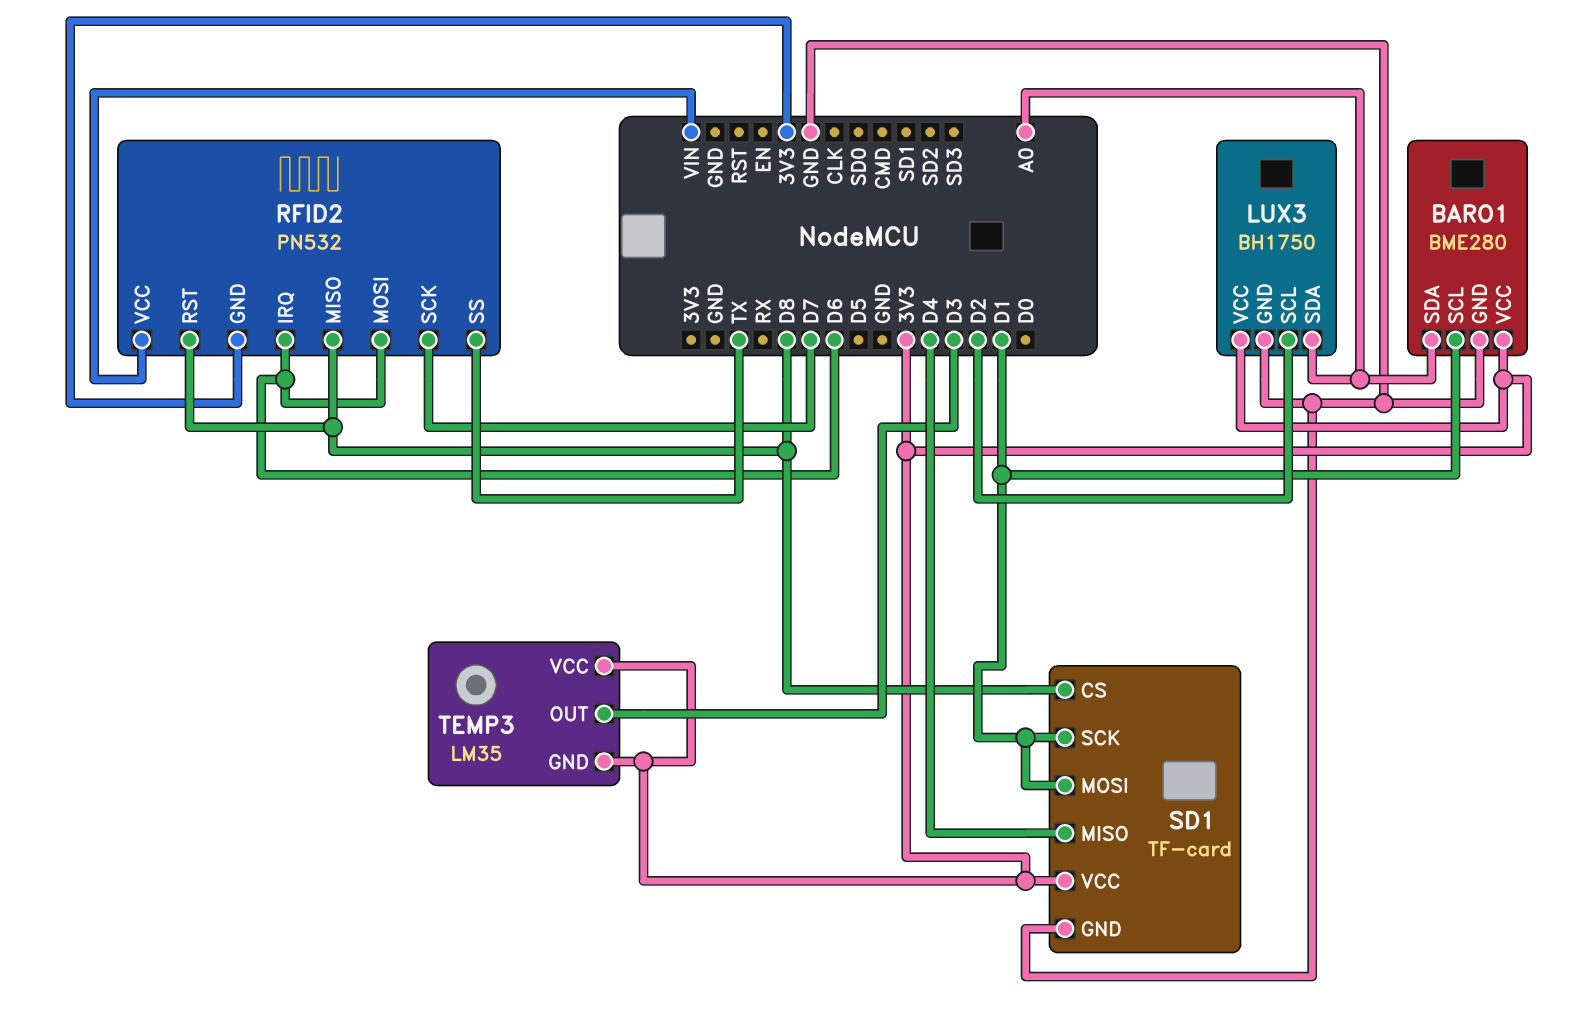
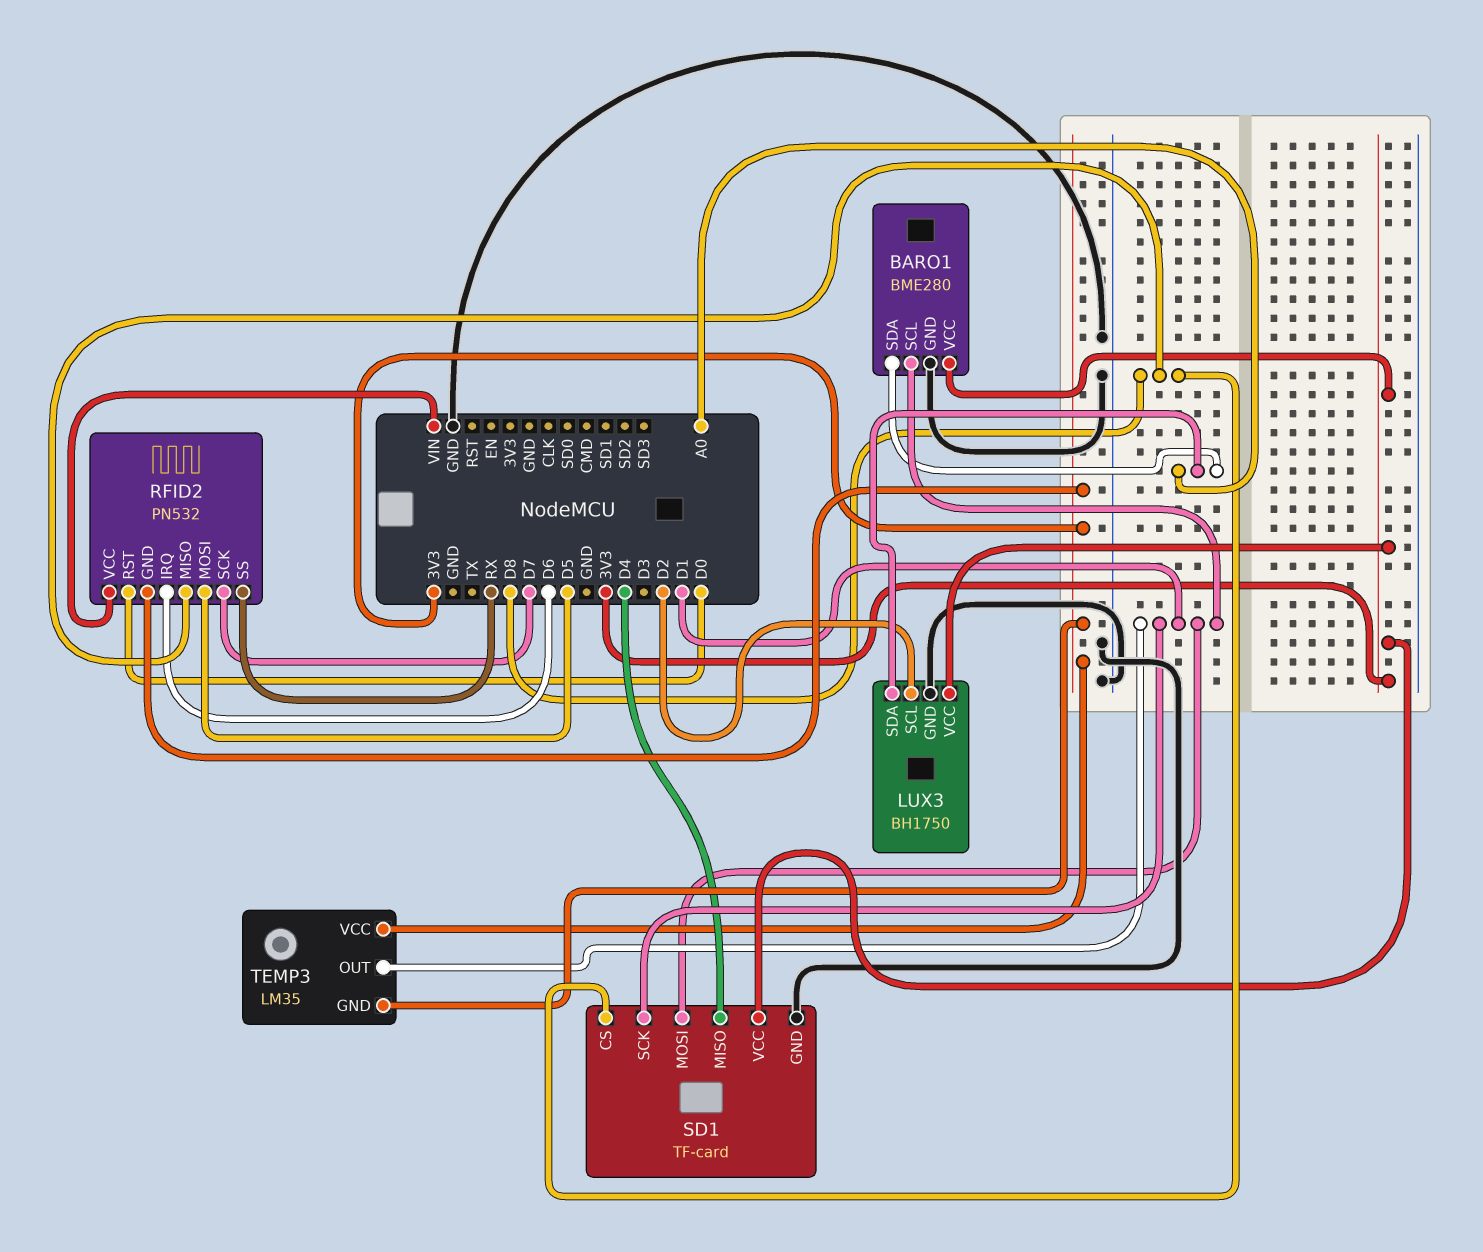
RFID2 pin MOSI: D6 -> D5
RFID2 pin RST: D8 -> D0
RFID2 pin SS: TX -> RX
TEMP3 pin OUT: D3 -> D1

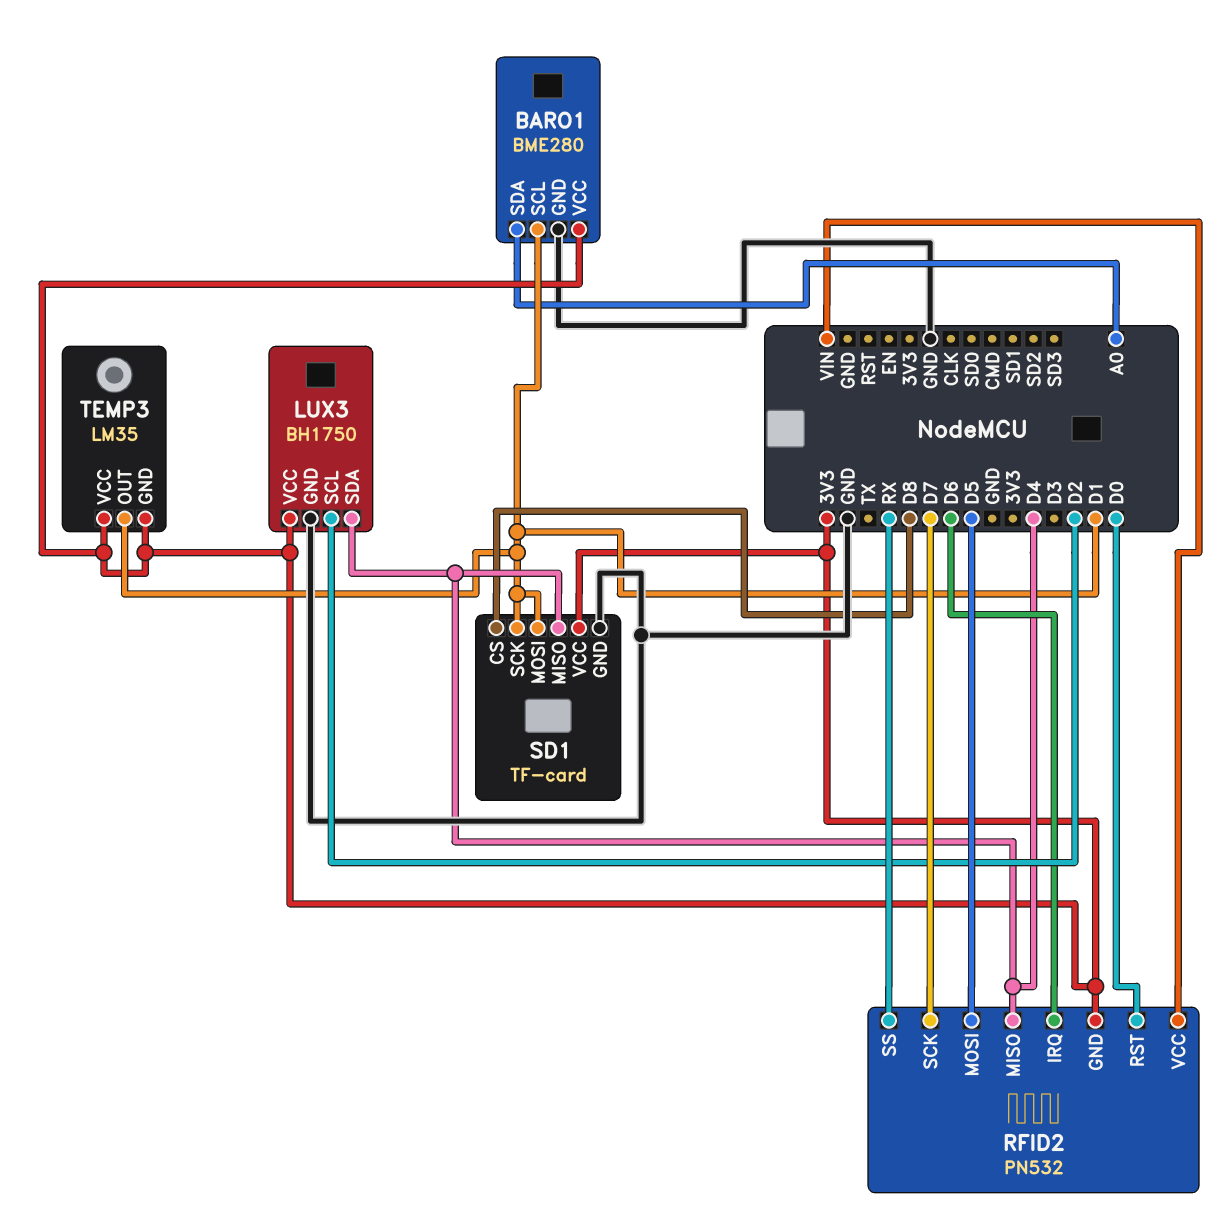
LUX3 pin SDA: A0 -> D4
RFID2 pin MISO: D8 -> D4

